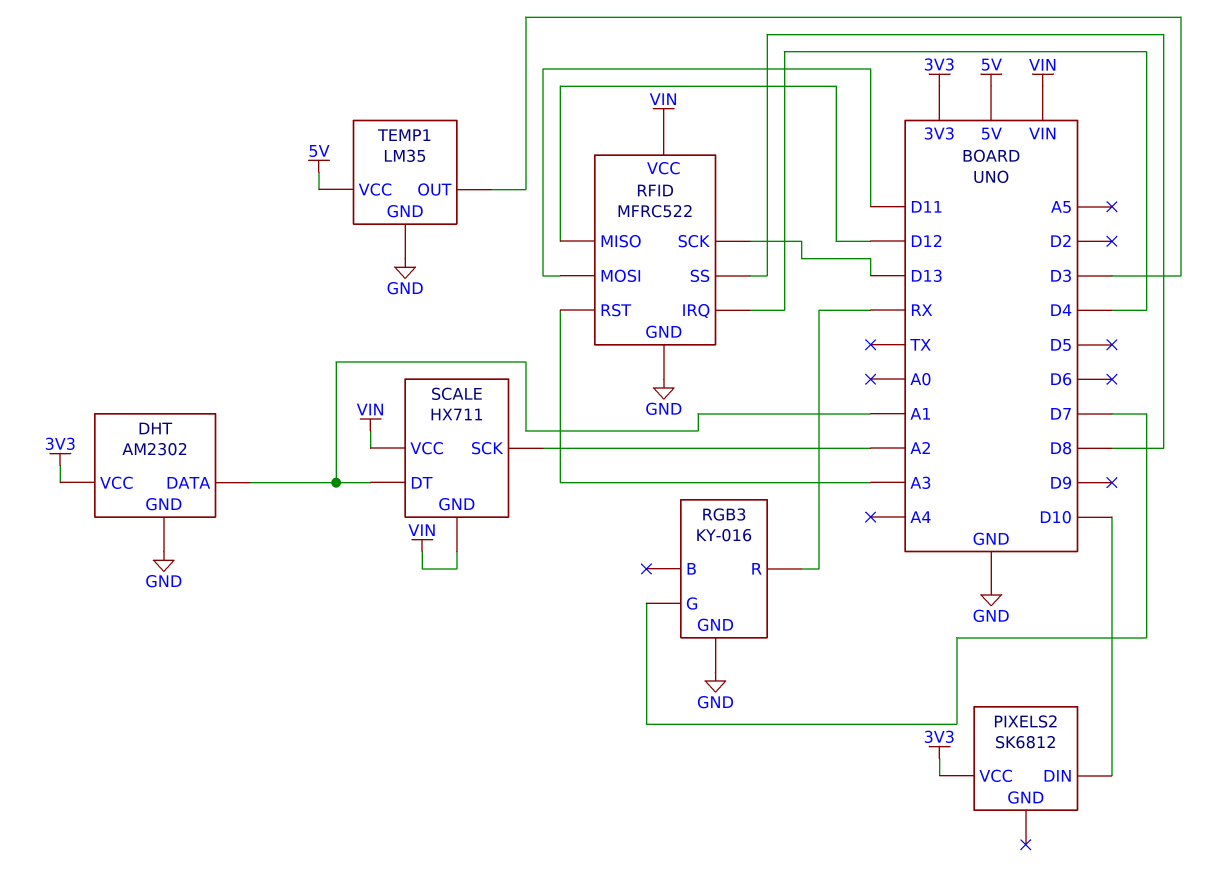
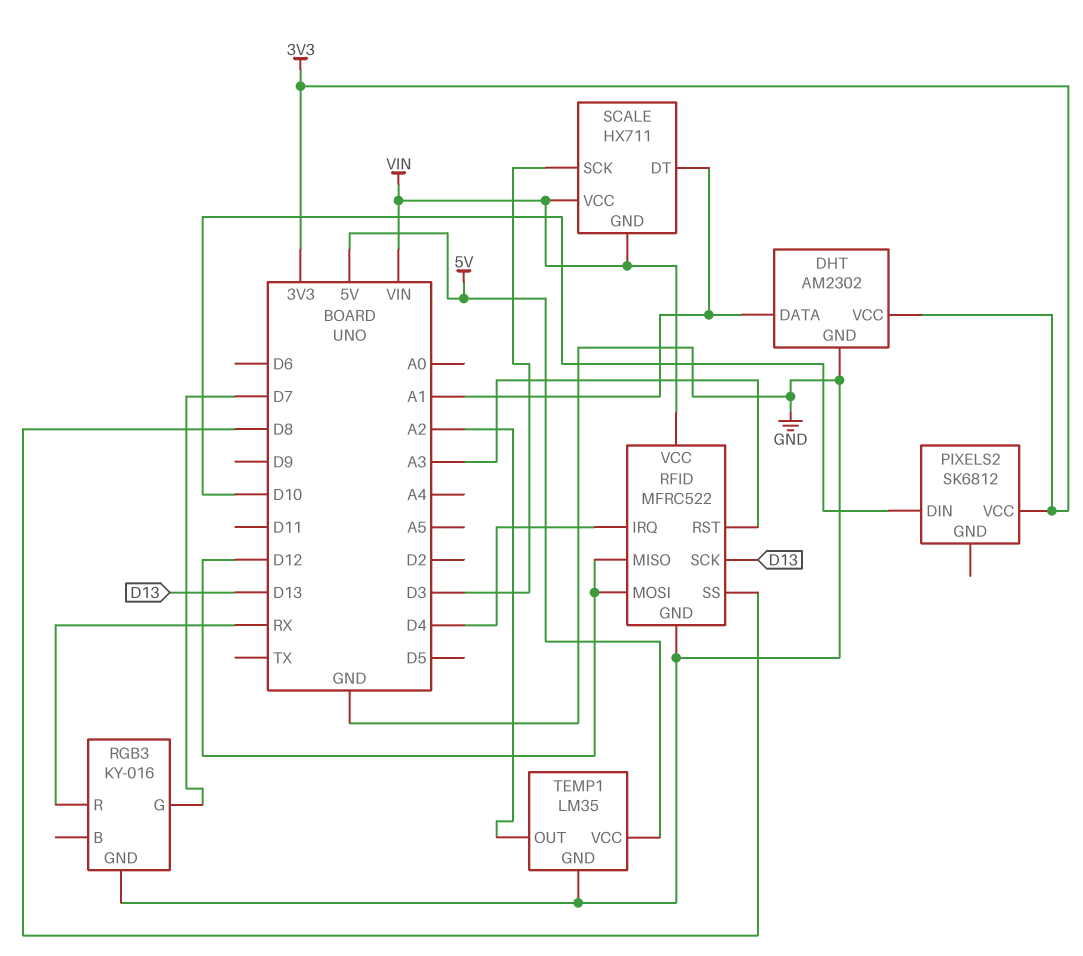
RFID pin MOSI: D11 -> D12
SCALE pin SCK: A2 -> D3
TEMP1 pin OUT: D3 -> A2

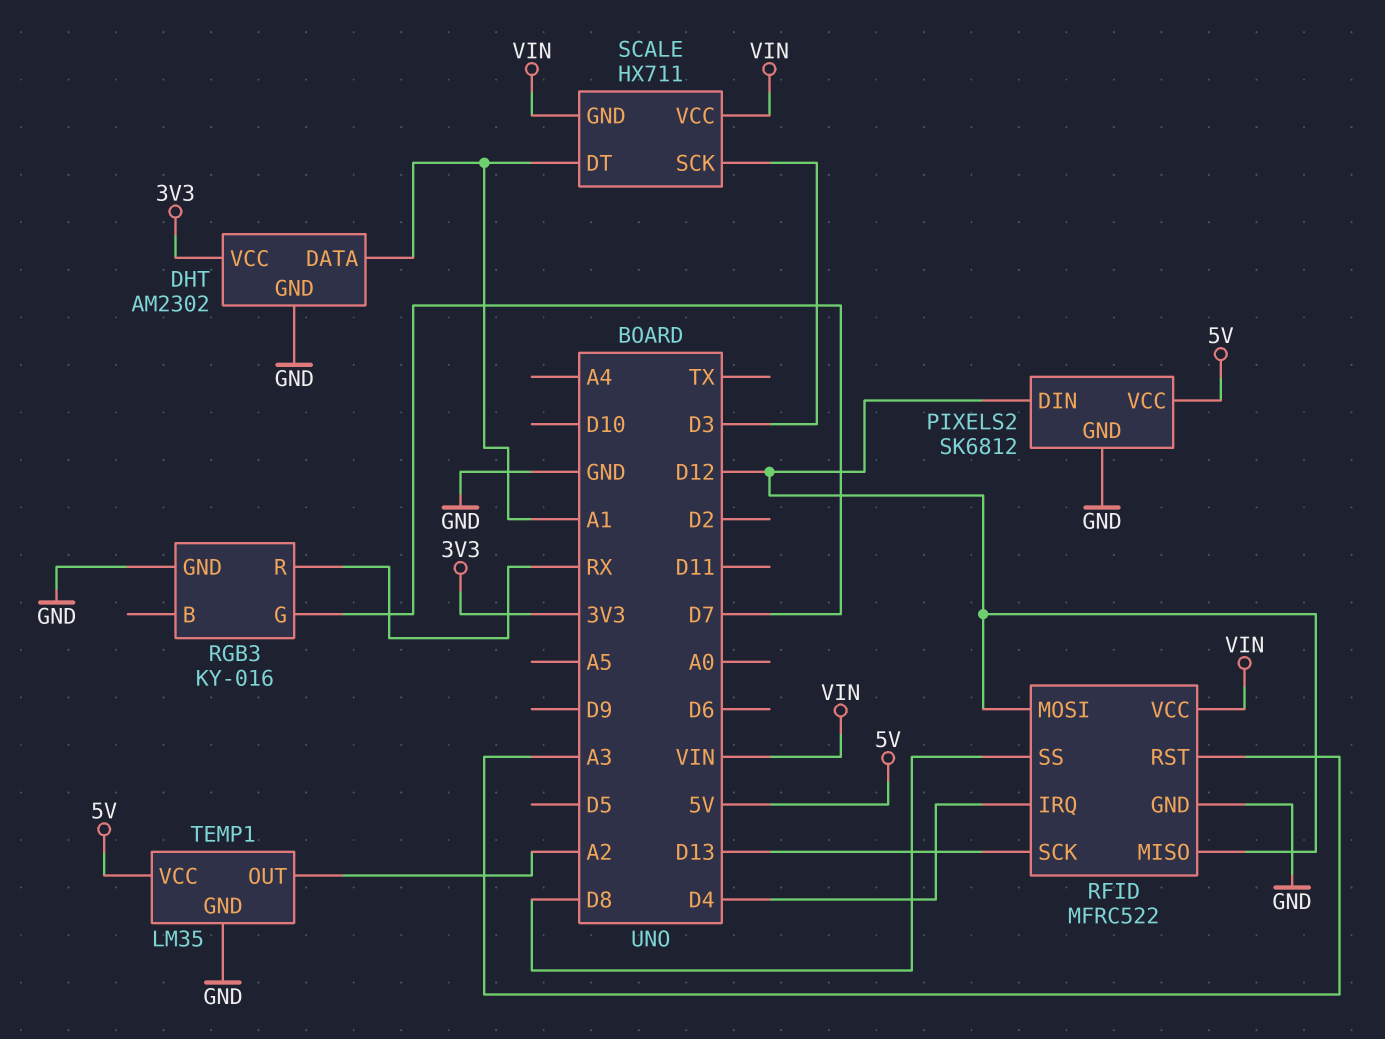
PIXELS2 pin DIN: D10 -> D12
PIXELS2 pin GND: none -> GND
PIXELS2 pin VCC: 3V3 -> 5V

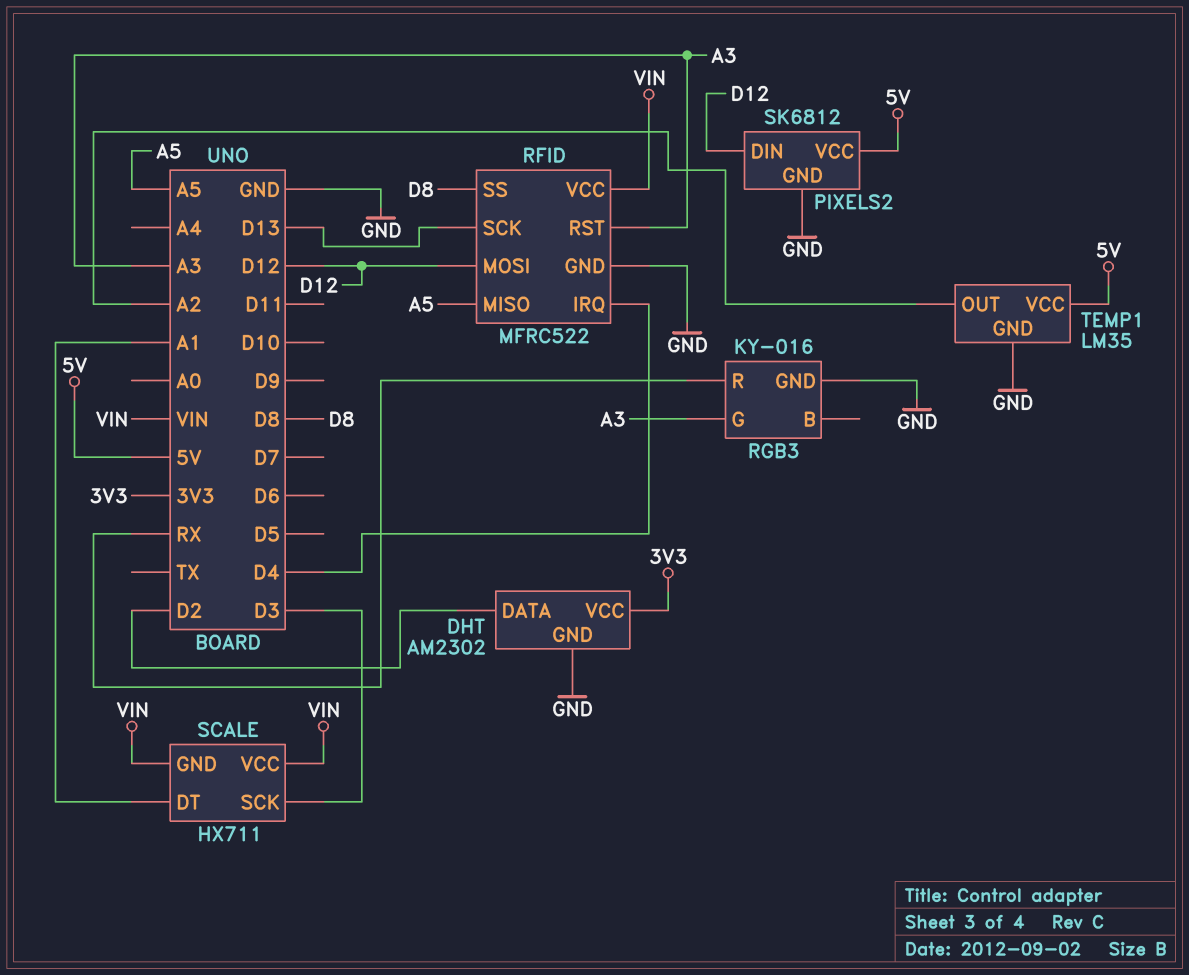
DHT pin DATA: A1 -> D2
RFID pin MISO: D12 -> A5
RGB3 pin G: D7 -> A3

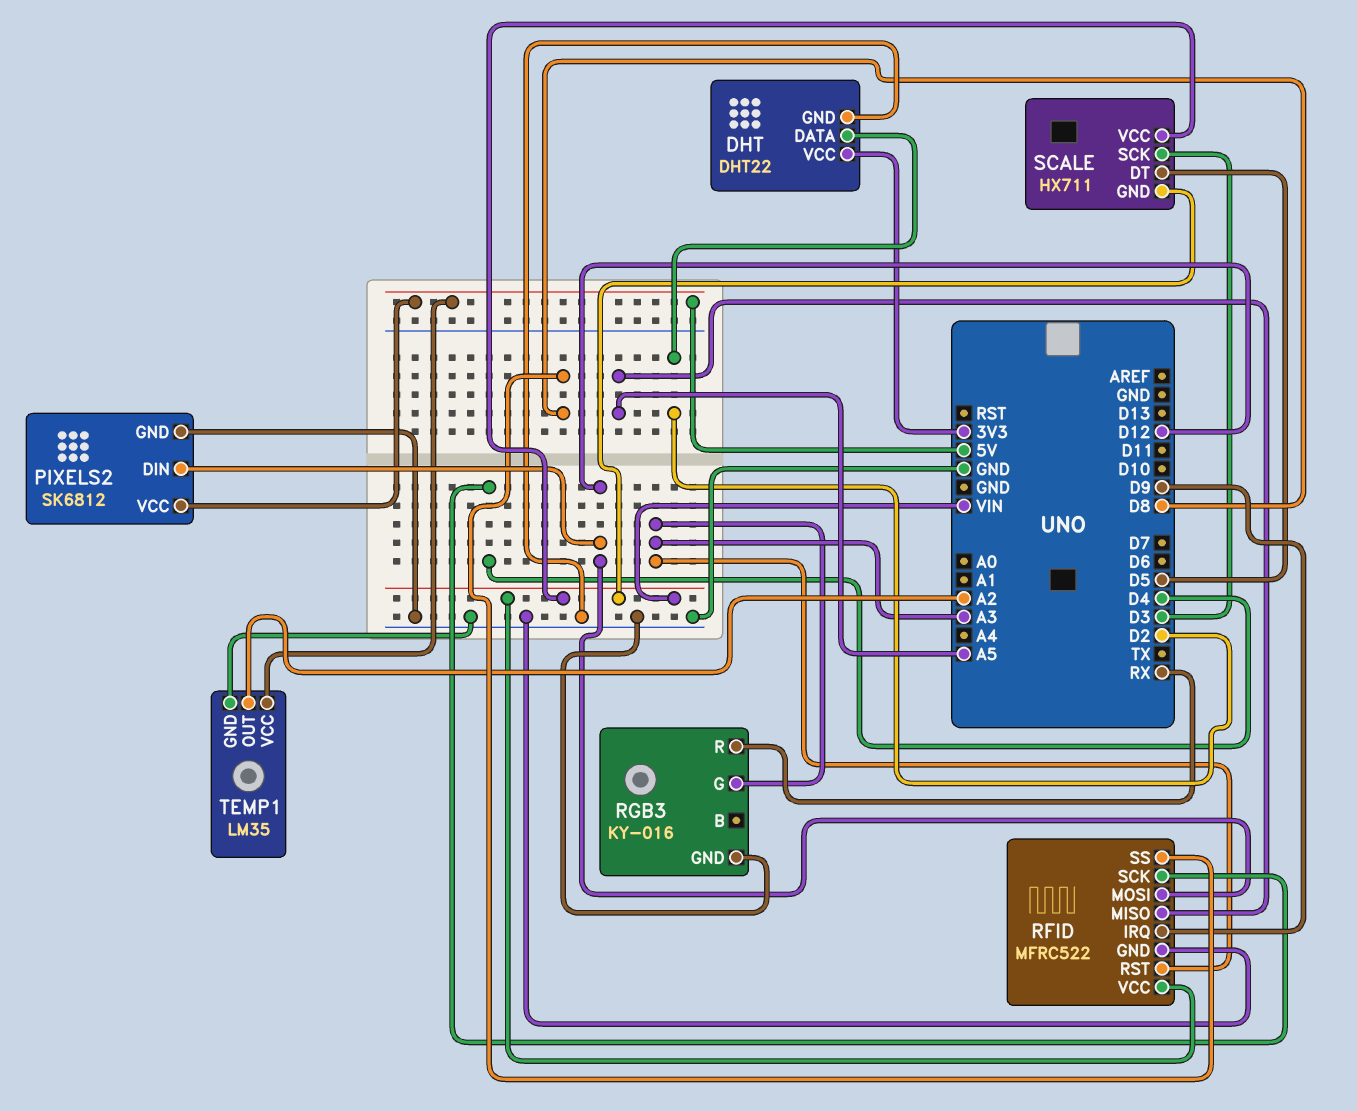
DHT: AM2302 -> DHT22
RFID pin IRQ: D4 -> D9
RFID pin SCK: D13 -> D4
SCALE pin DT: A1 -> D5

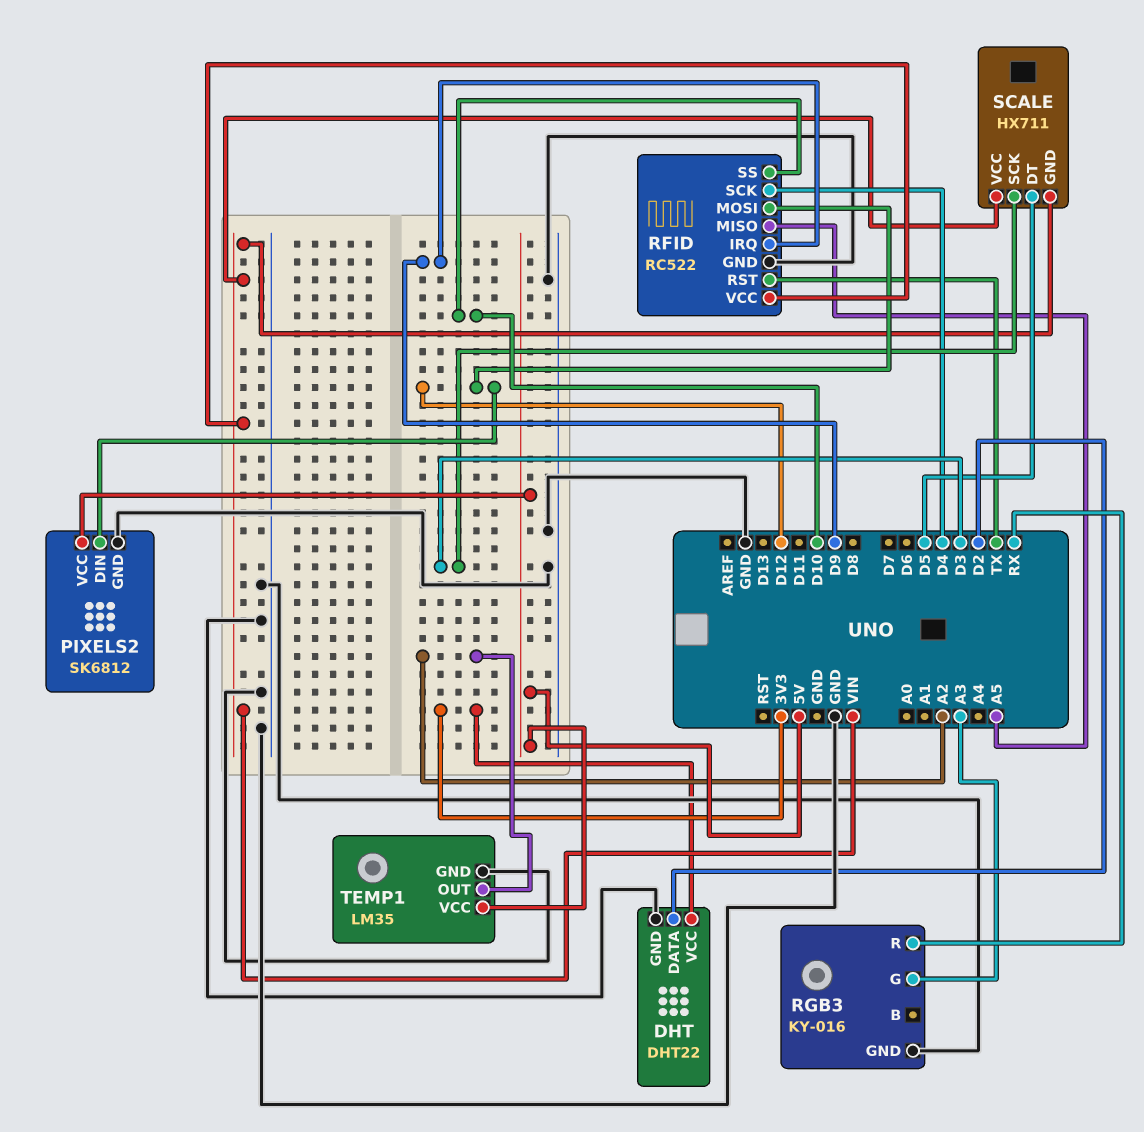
RFID: MFRC522 -> RC522
RFID pin RST: A3 -> TX
RFID pin SS: D8 -> D10

